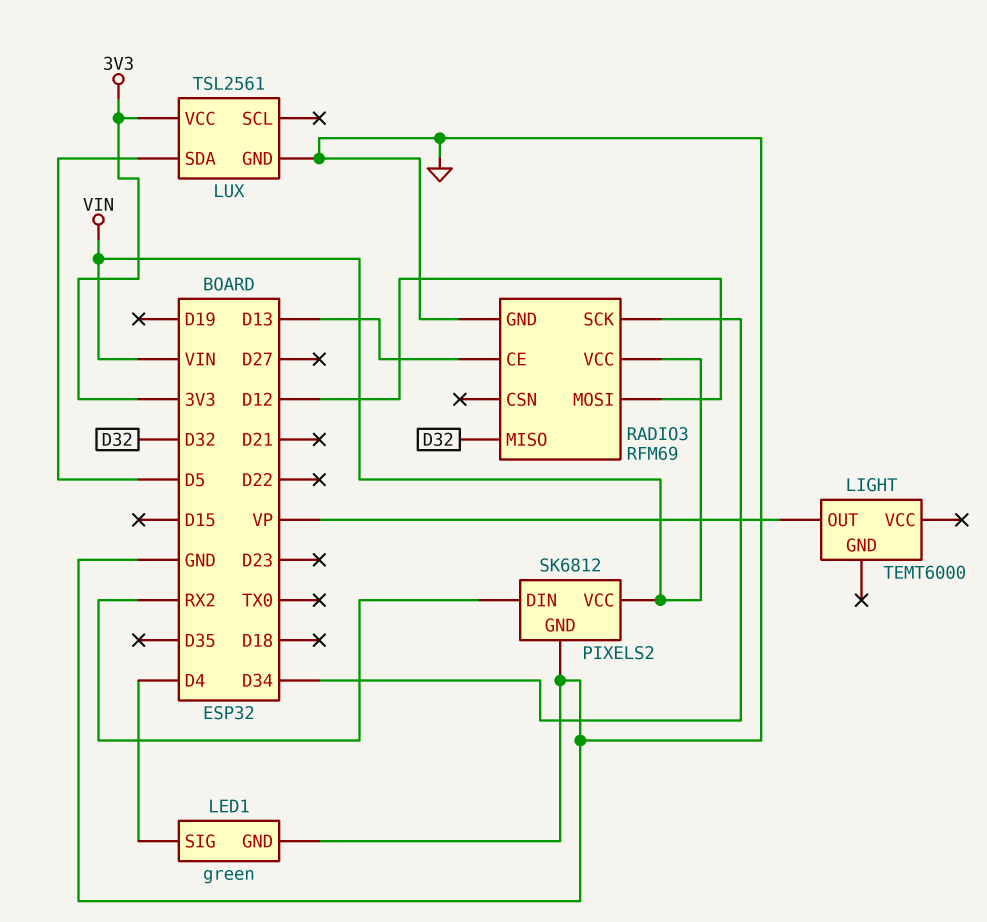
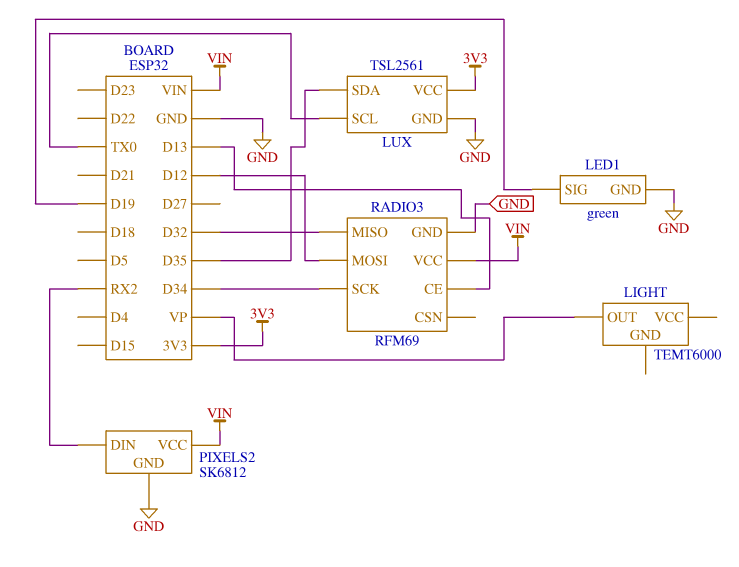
LED1 pin SIG: D4 -> D19
LUX pin SCL: none -> TX0
LUX pin SDA: D5 -> D35

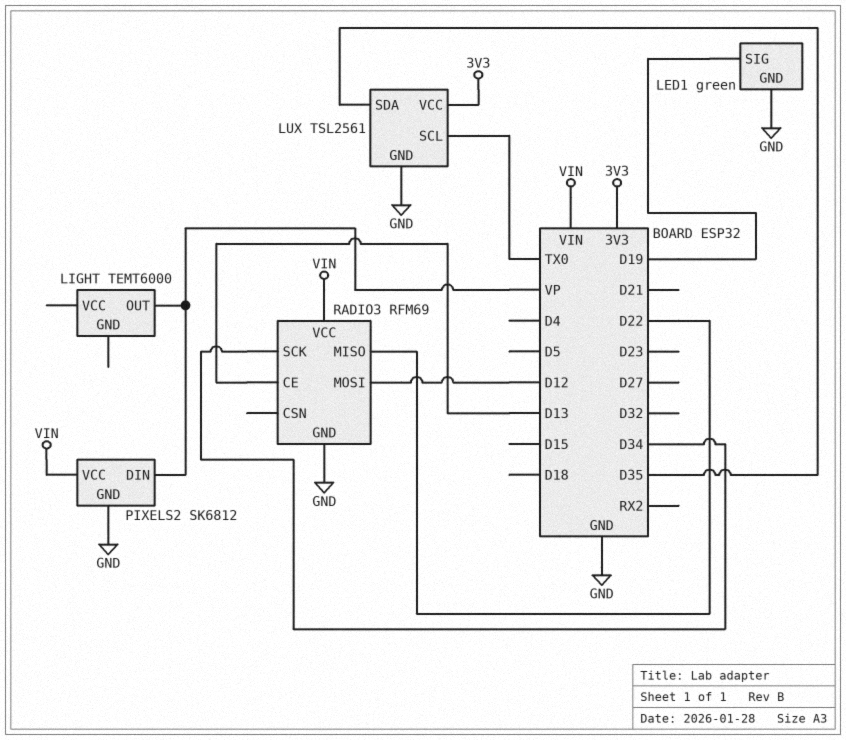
PIXELS2 pin DIN: RX2 -> VP
RADIO3 pin MISO: D32 -> D22

